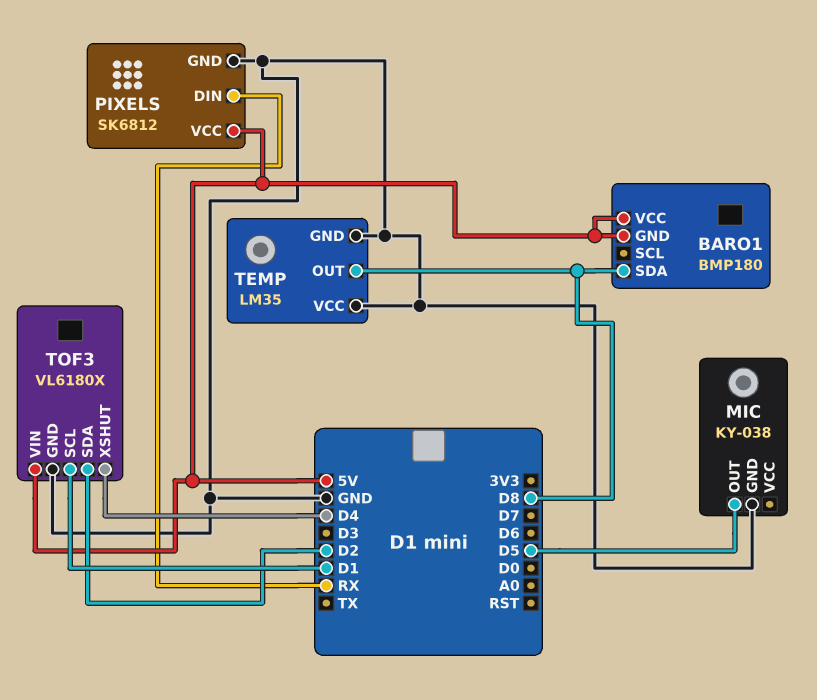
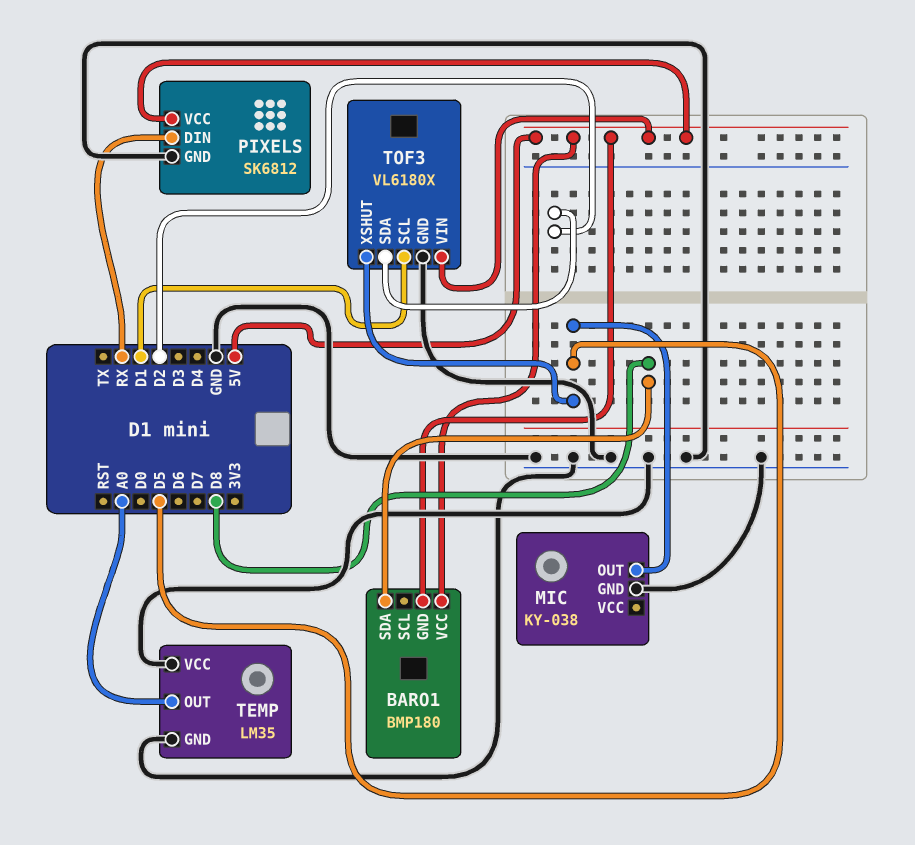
TEMP pin OUT: D8 -> A0
TOF3 pin XSHUT: D4 -> D5

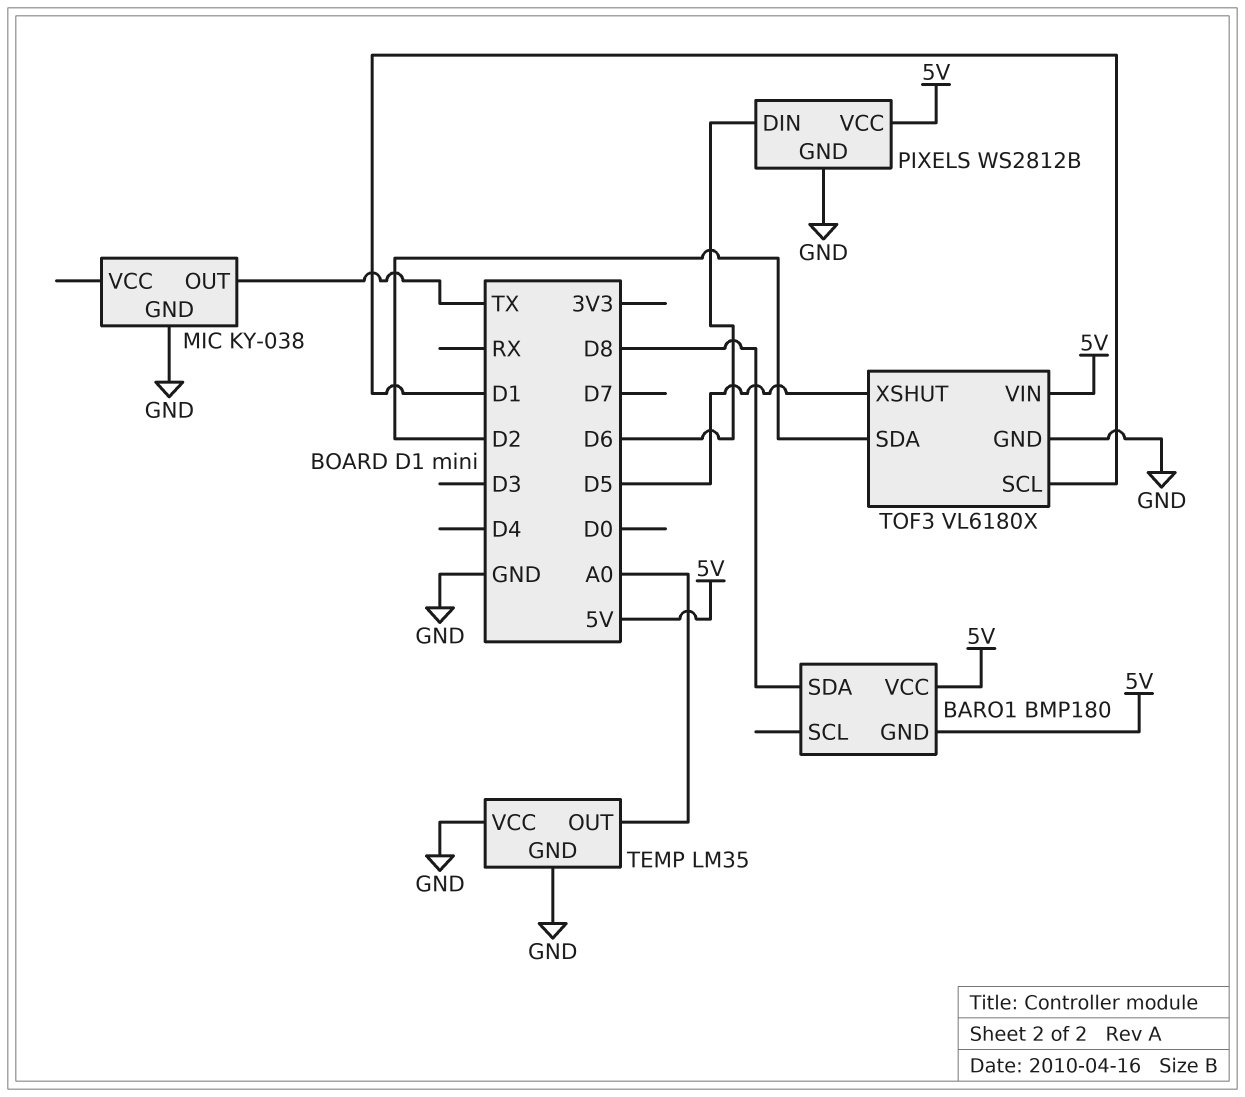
MIC pin OUT: D5 -> TX
PIXELS: SK6812 -> WS2812B
PIXELS pin DIN: RX -> D6

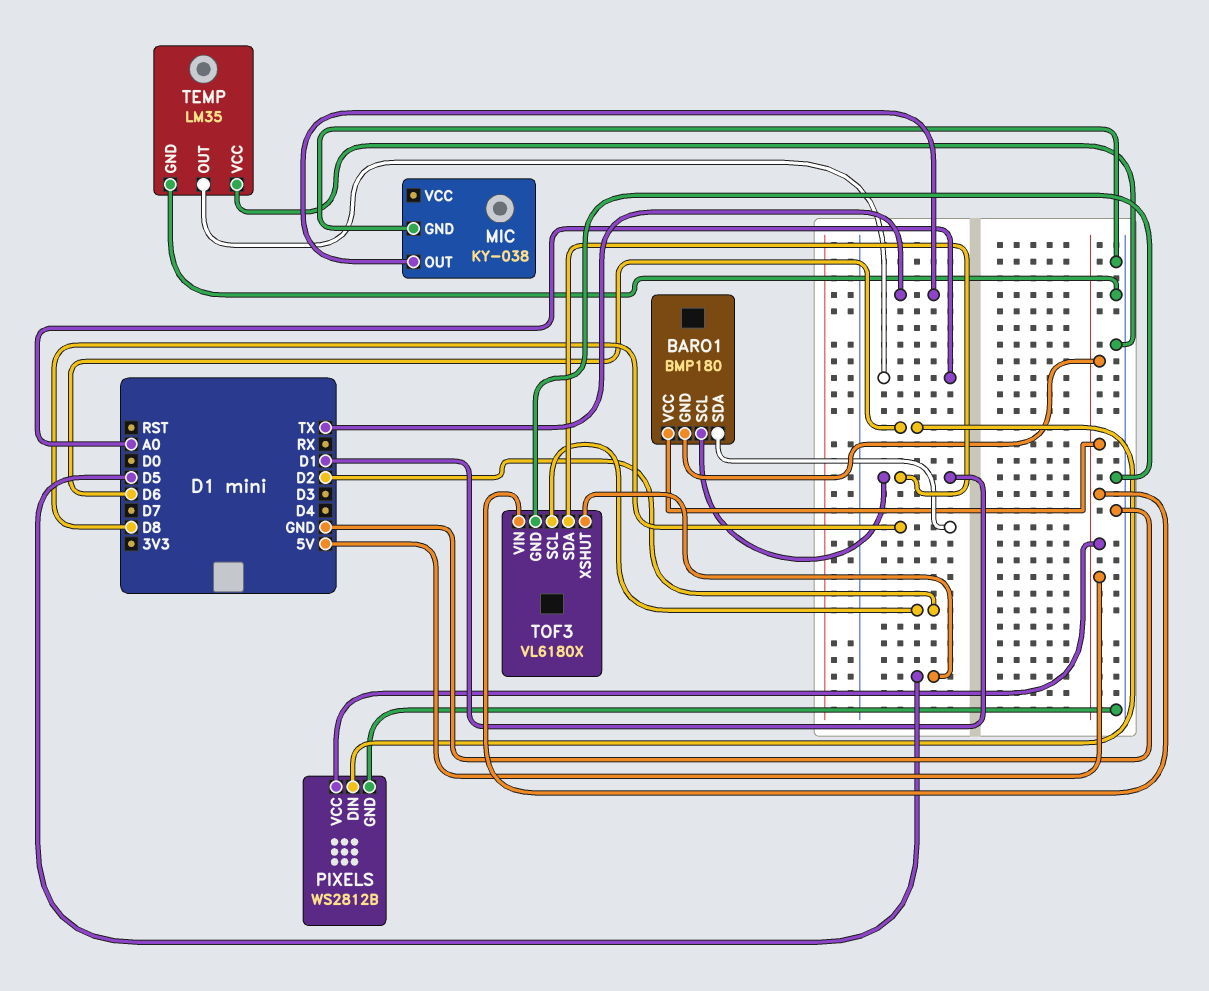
BARO1 pin SCL: none -> D1
TOF3 pin SCL: D1 -> D2
TOF3 pin SDA: D2 -> D1

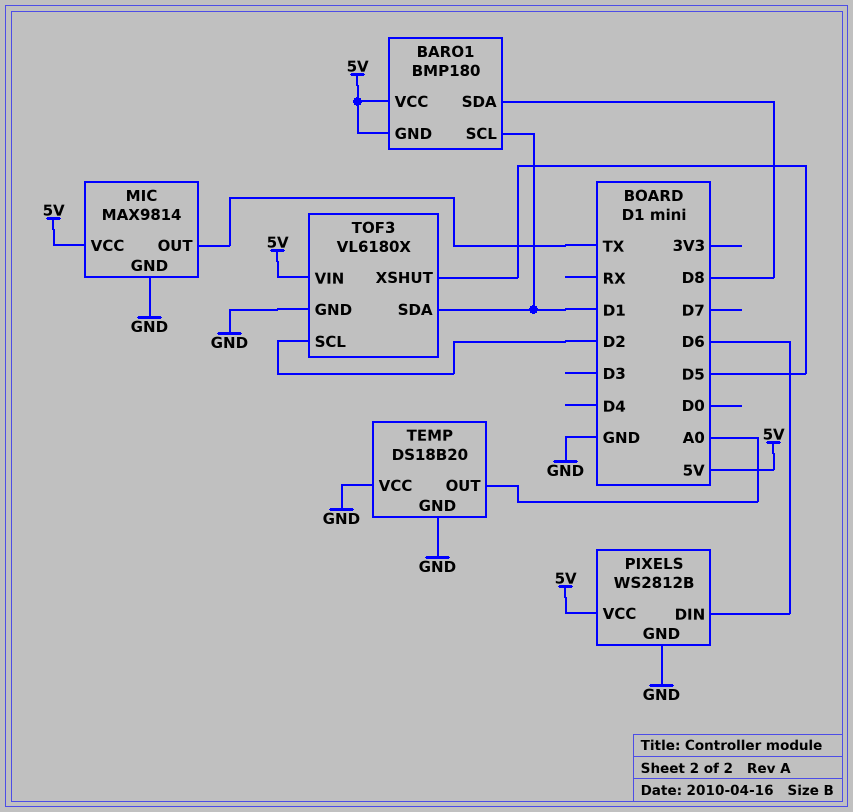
MIC: KY-038 -> MAX9814
MIC pin VCC: none -> 5V
TEMP: LM35 -> DS18B20

